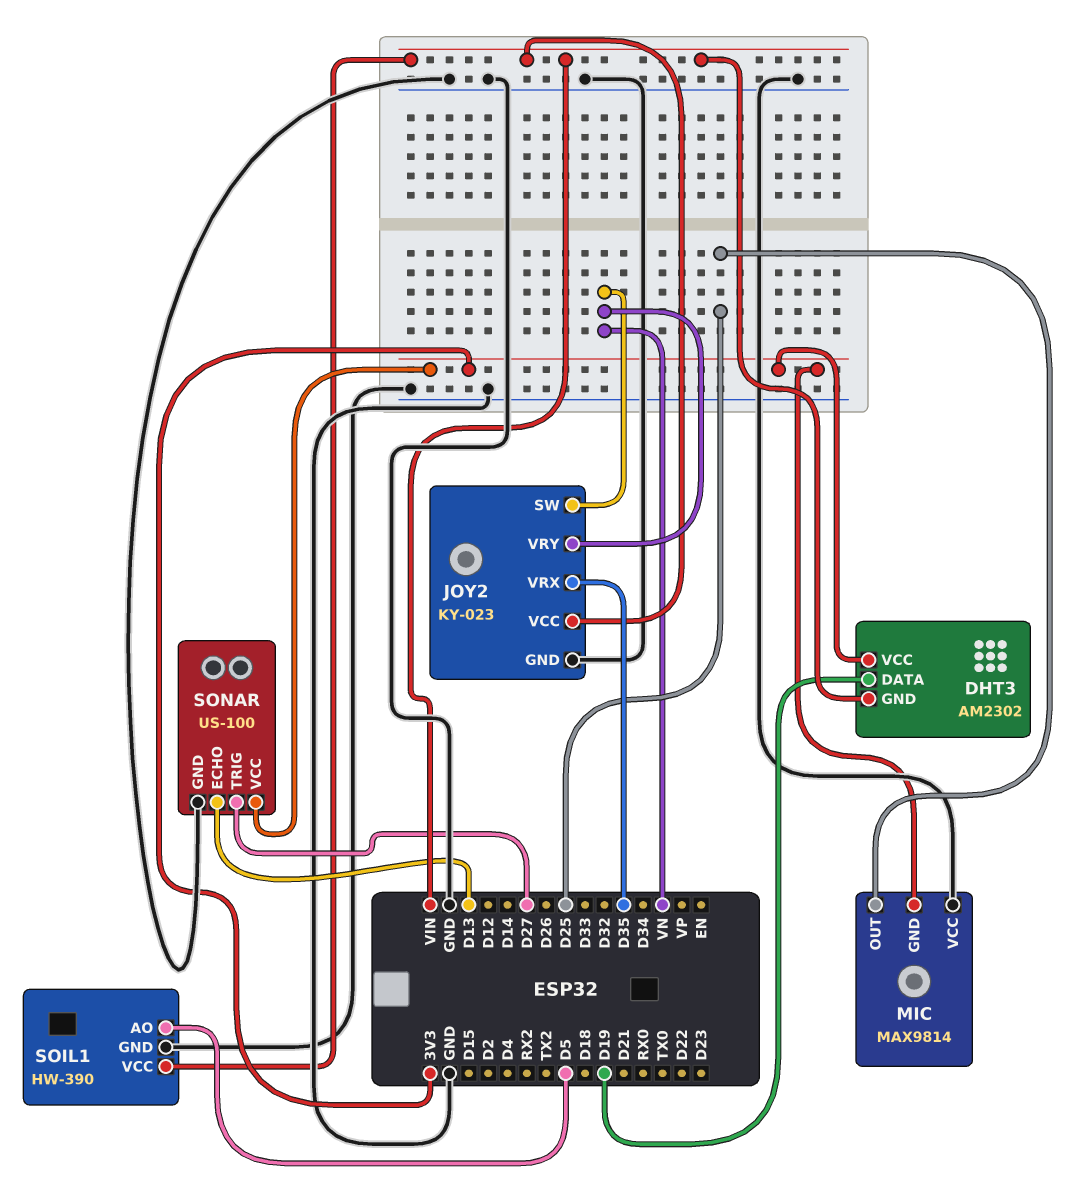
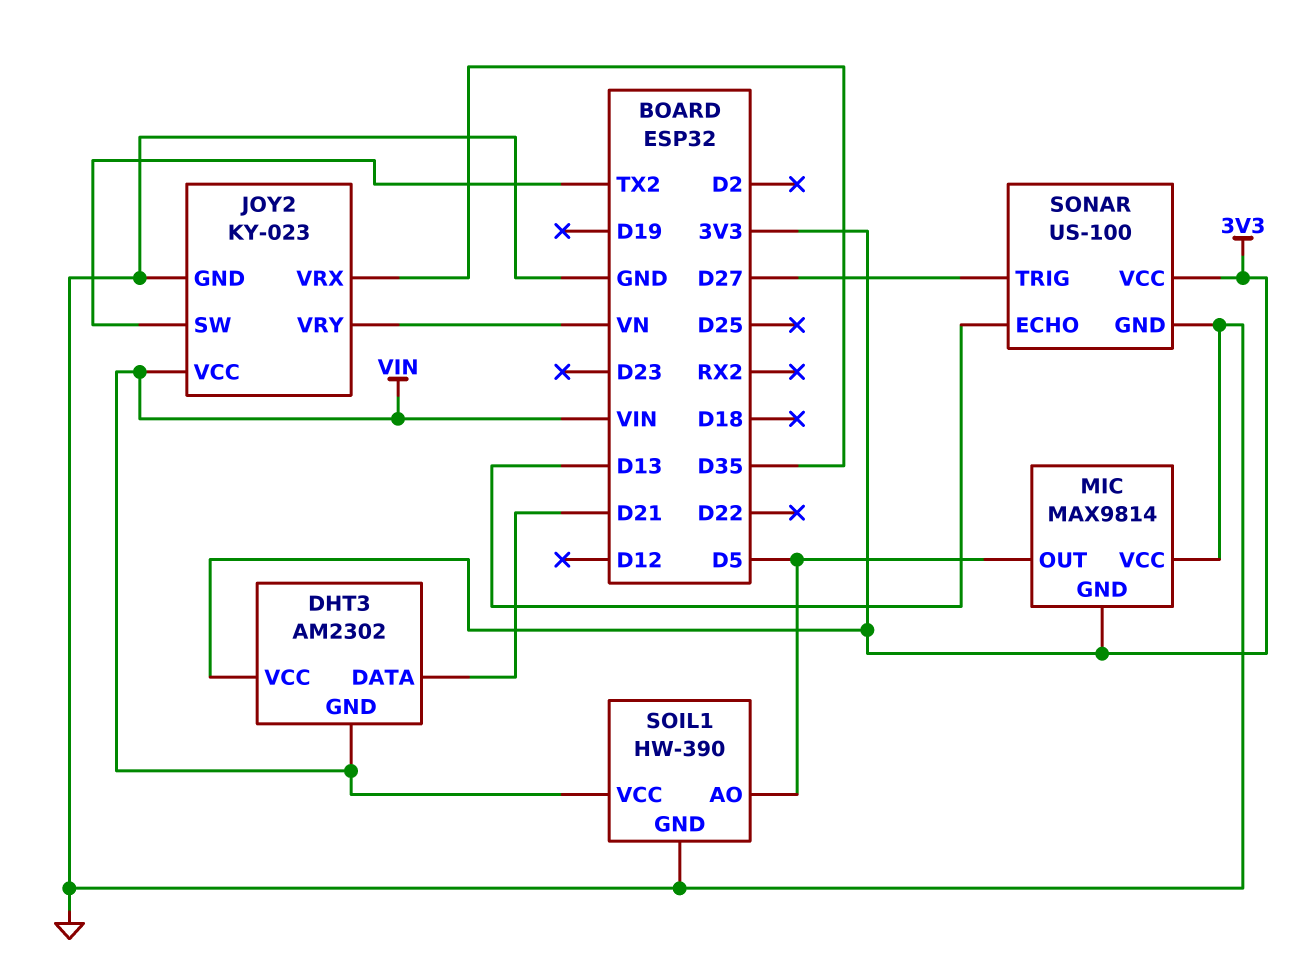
DHT3 pin DATA: D19 -> D21
JOY2 pin SW: VN -> TX2
MIC pin OUT: D25 -> D5

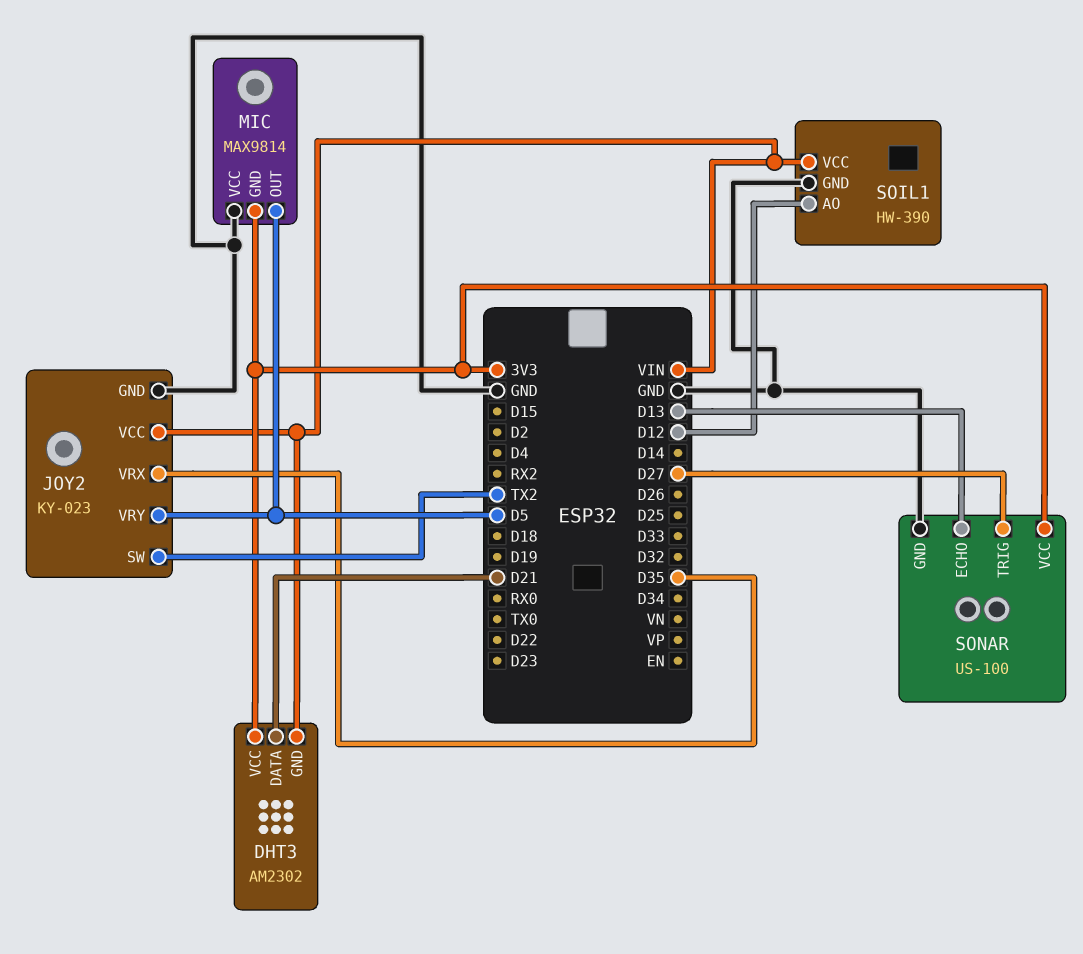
JOY2 pin VRY: VN -> D5
SOIL1 pin AO: D5 -> D12

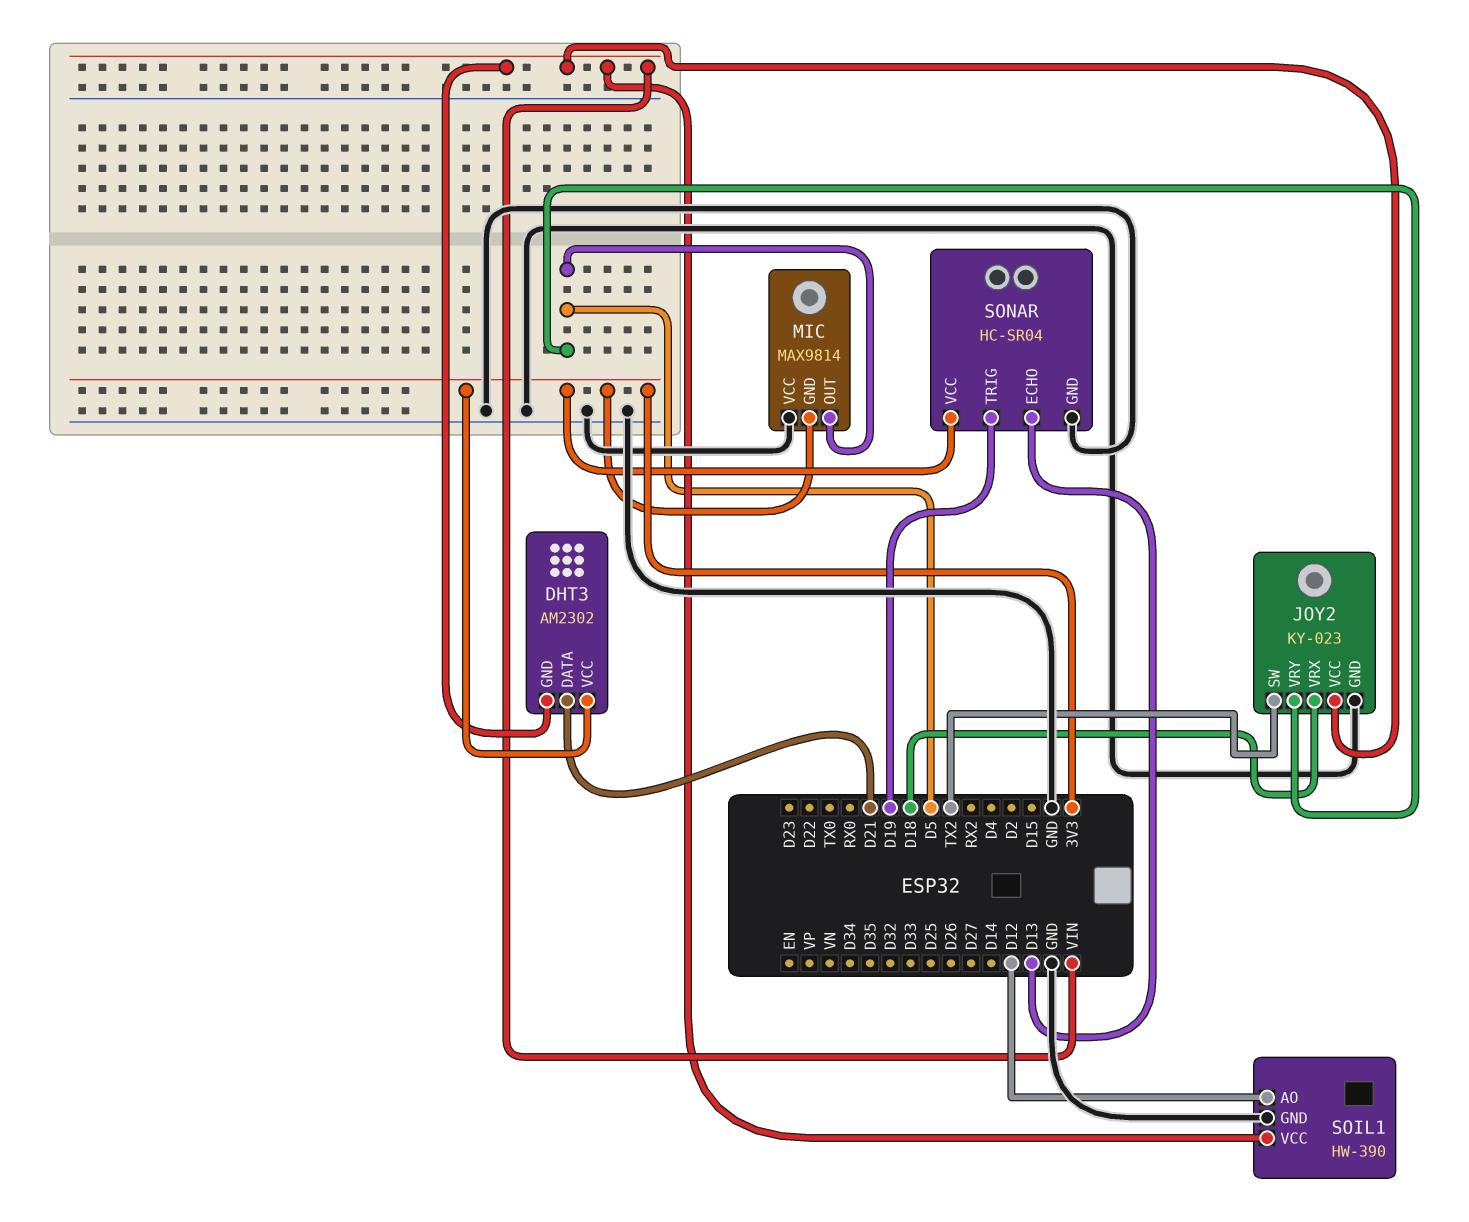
JOY2 pin VRX: D35 -> D18
SONAR: US-100 -> HC-SR04
SONAR pin TRIG: D27 -> D19

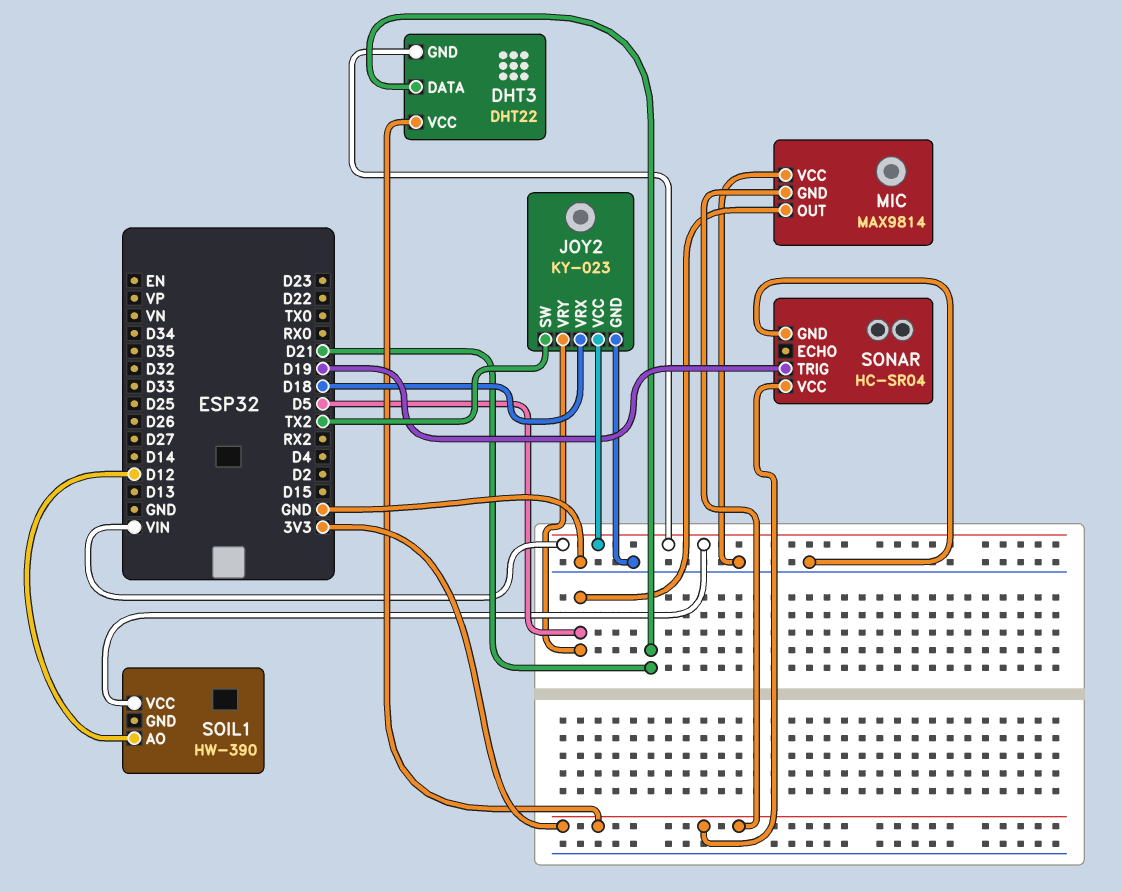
DHT3: AM2302 -> DHT22
SOIL1 pin GND: GND -> none
SONAR pin ECHO: D13 -> none

